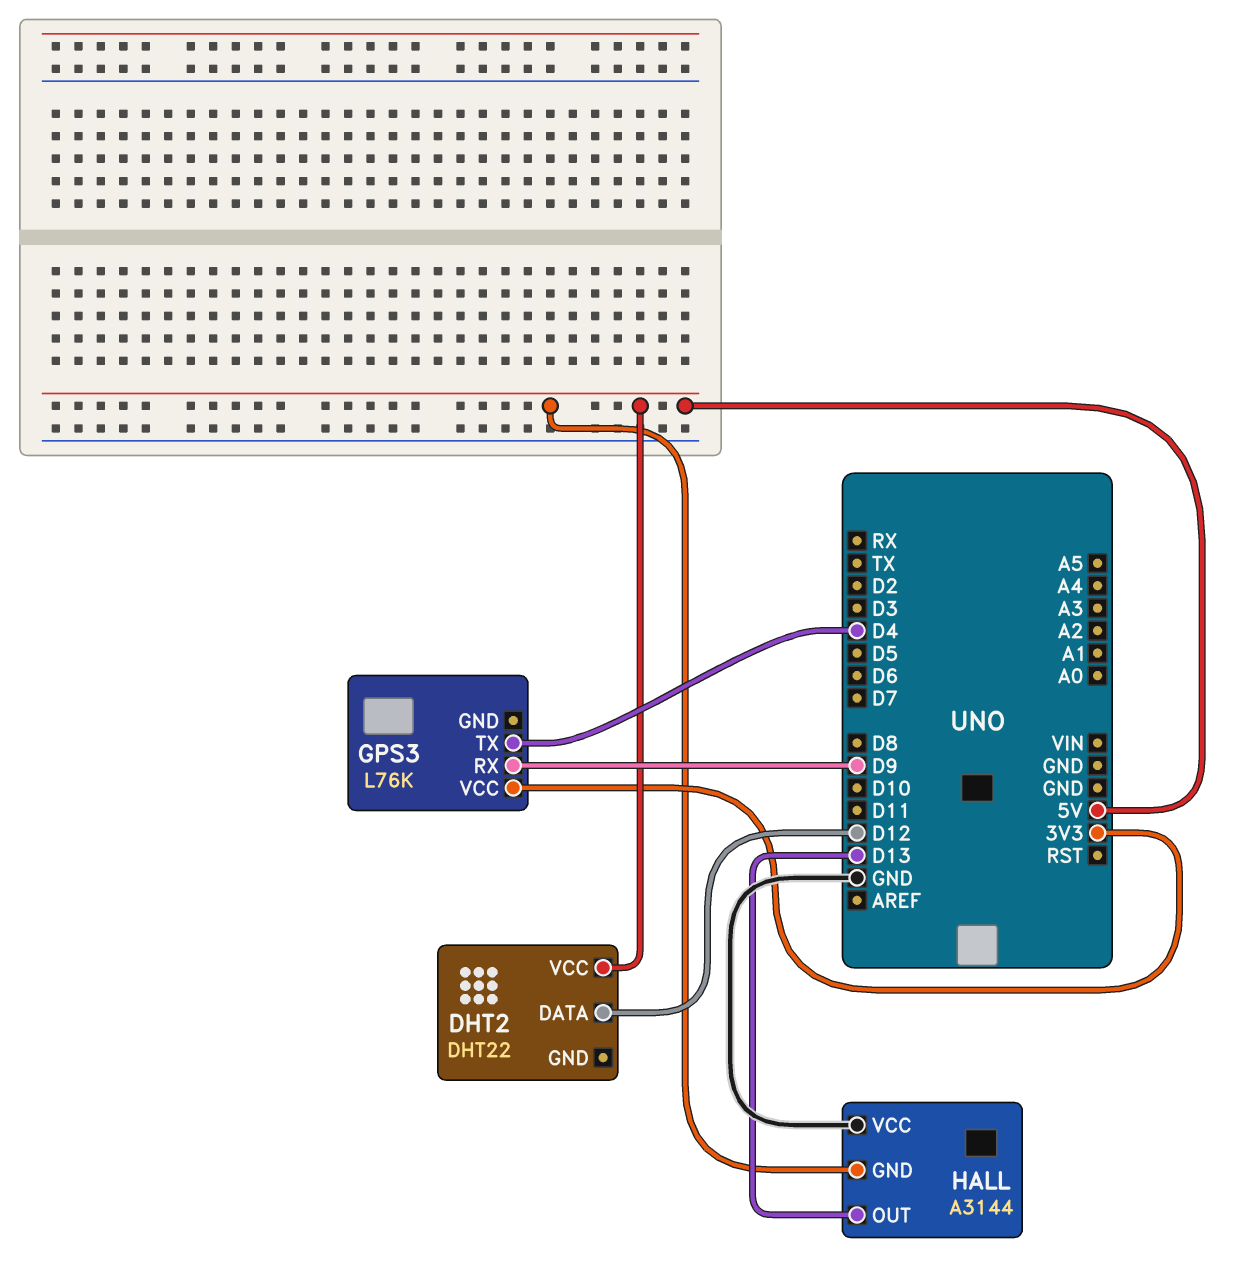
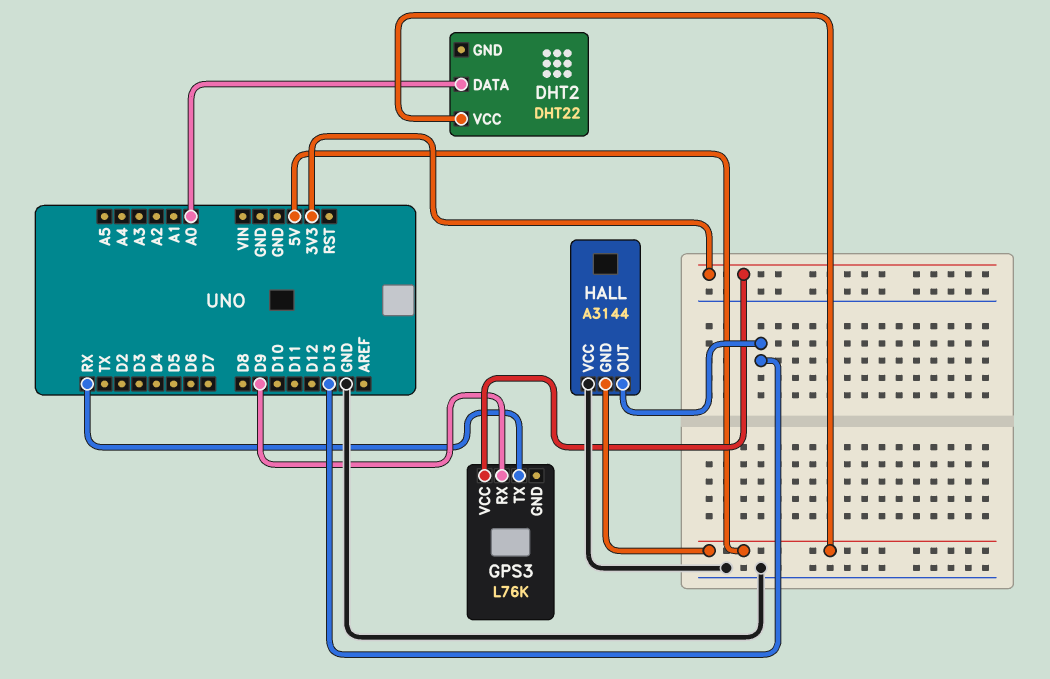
DHT2 pin DATA: D12 -> A0
GPS3 pin TX: D4 -> RX

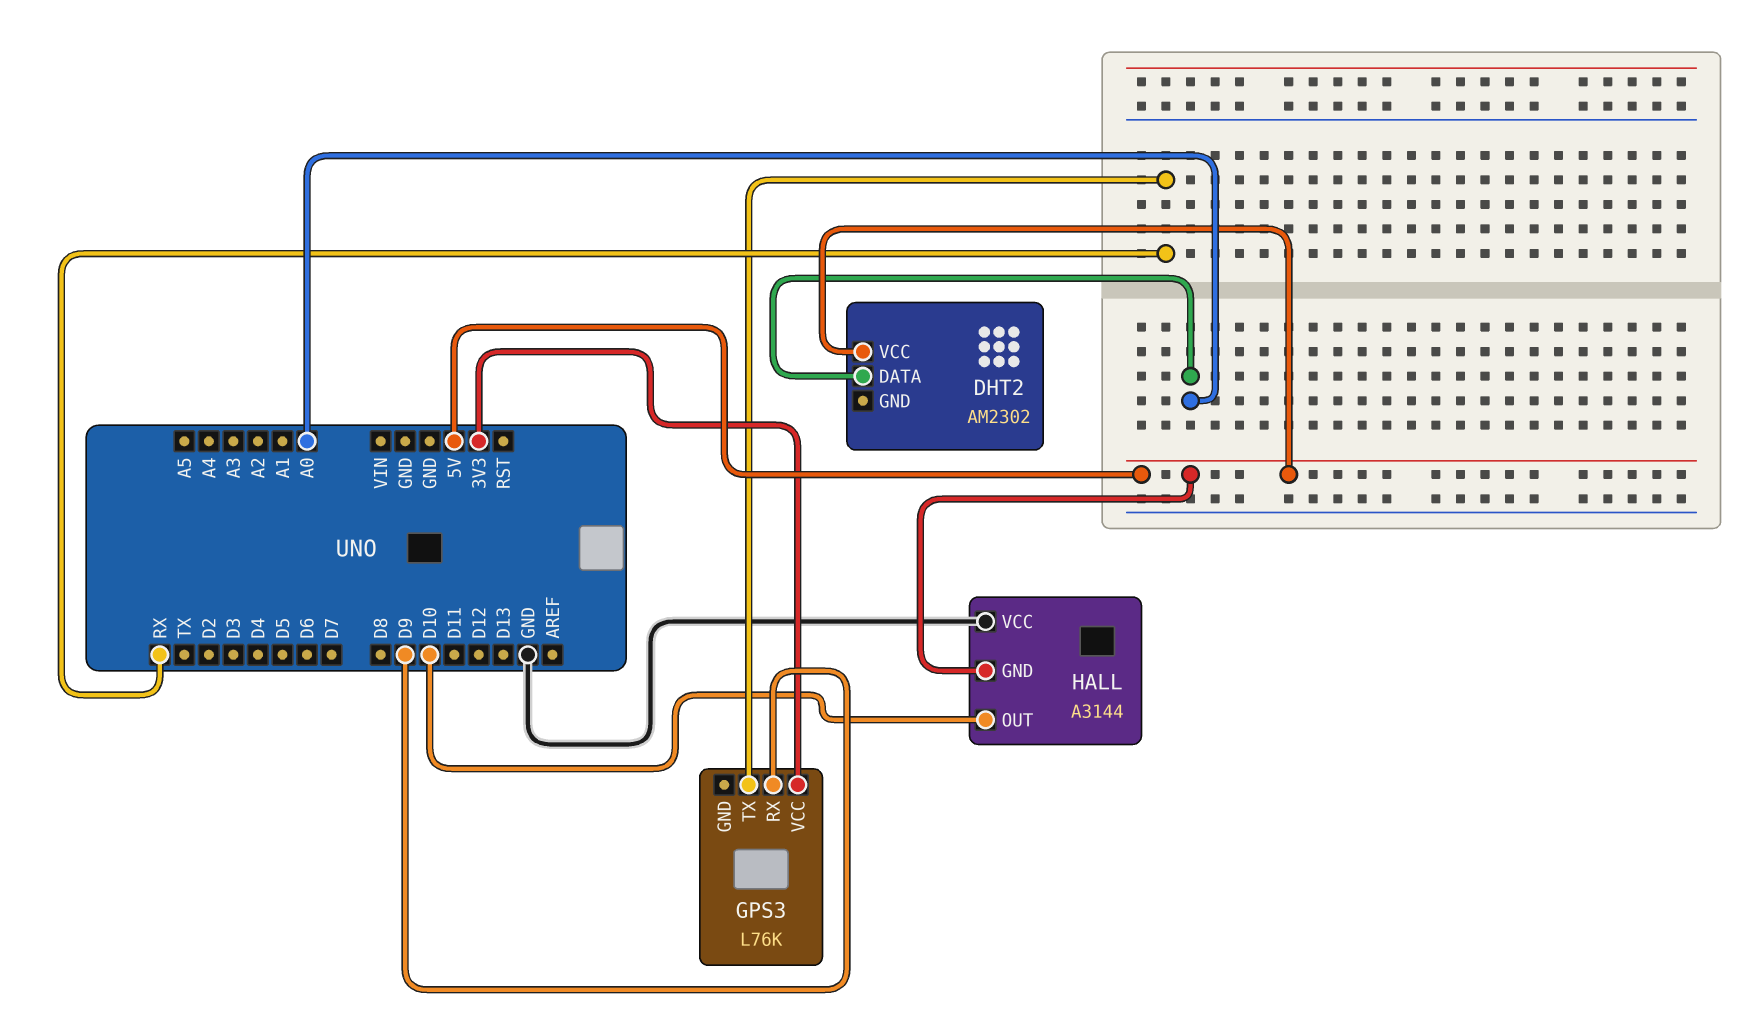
DHT2: DHT22 -> AM2302
HALL pin OUT: D13 -> D10

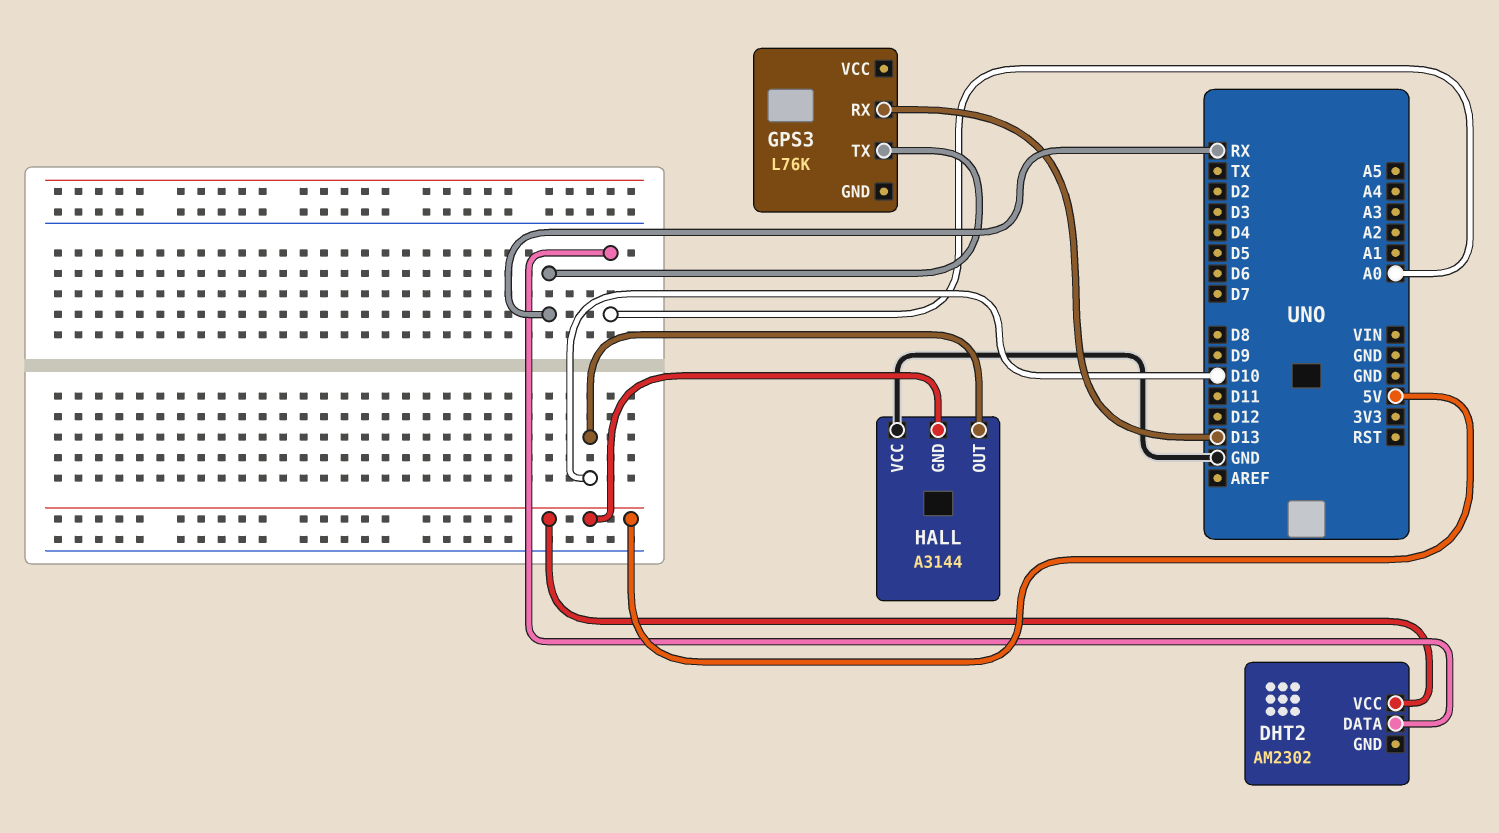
GPS3 pin RX: D9 -> D13
GPS3 pin VCC: 3V3 -> none

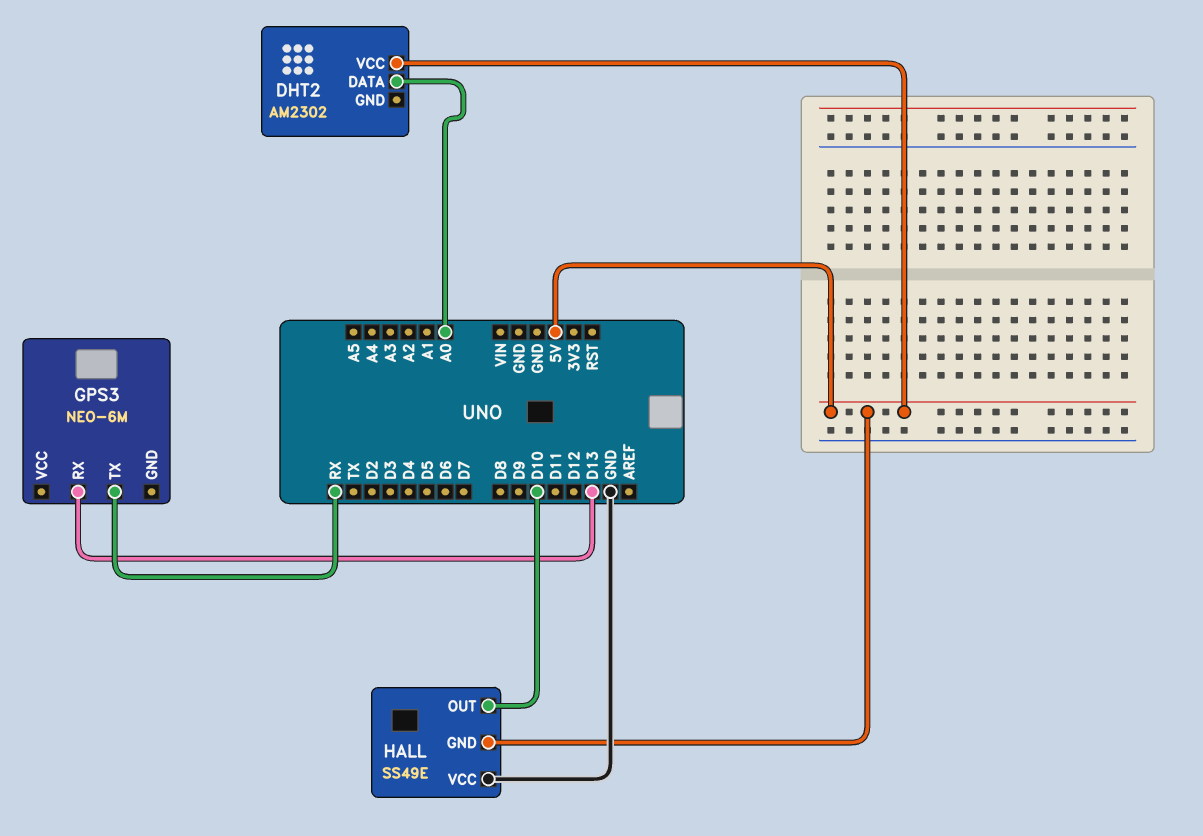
GPS3: L76K -> NEO-6M
HALL: A3144 -> SS49E

